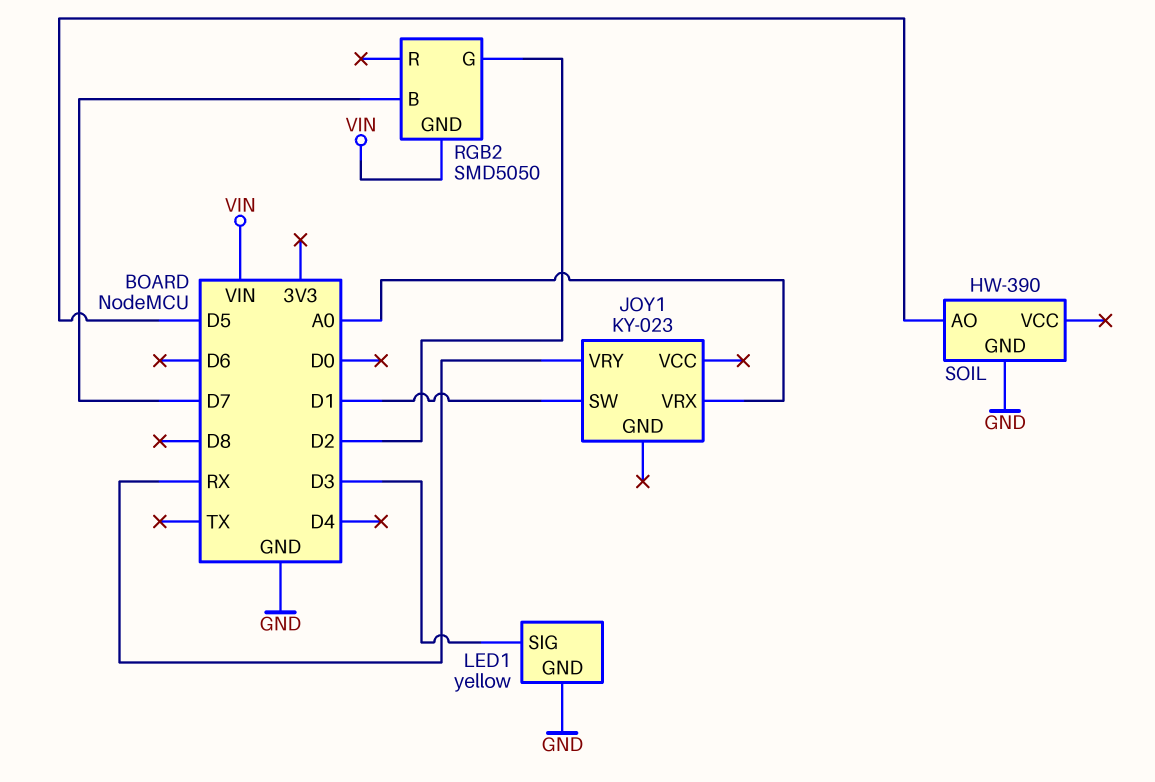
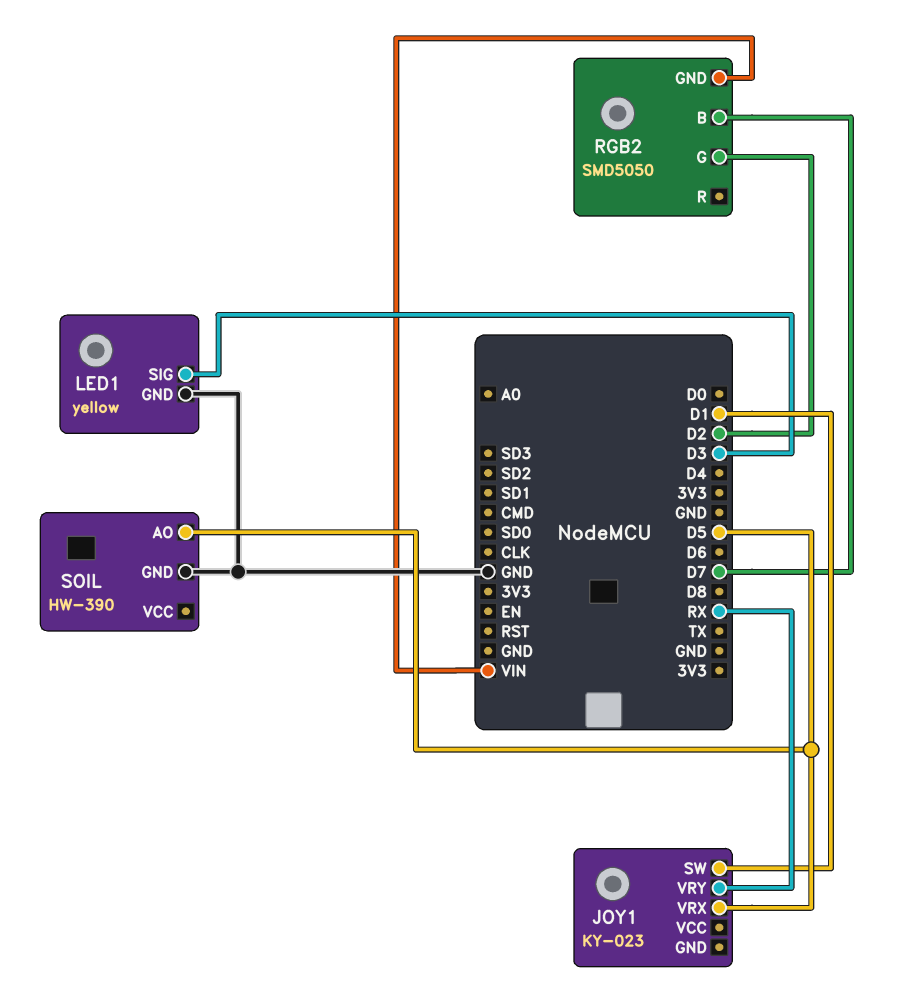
JOY1 pin VRX: A0 -> D5

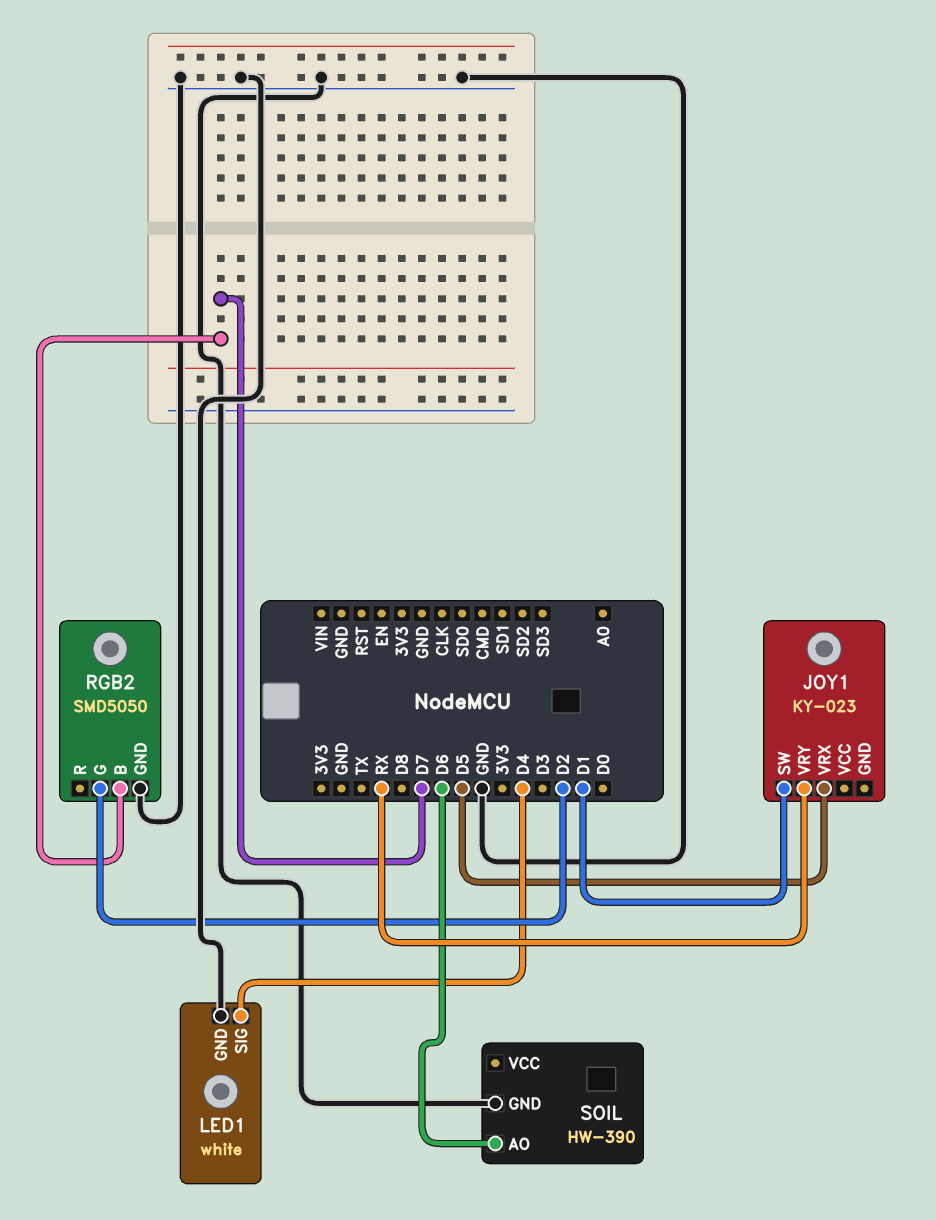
LED1: yellow -> white
LED1 pin SIG: D3 -> D4
RGB2 pin GND: VIN -> GND
SOIL pin AO: D5 -> D6

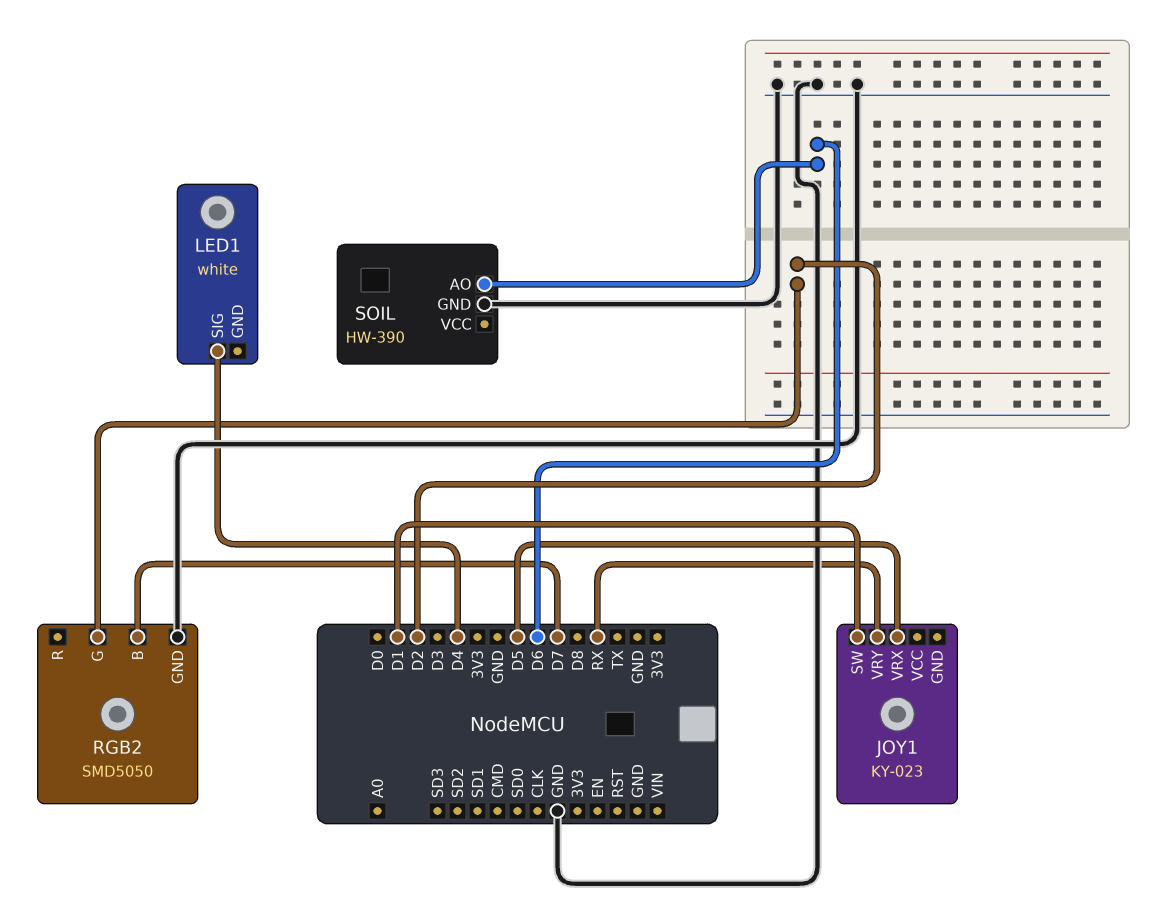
LED1 pin GND: GND -> none

